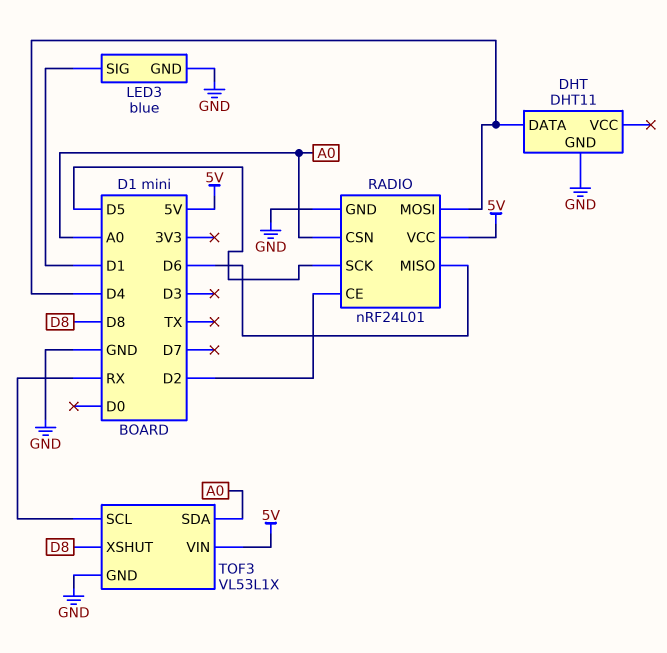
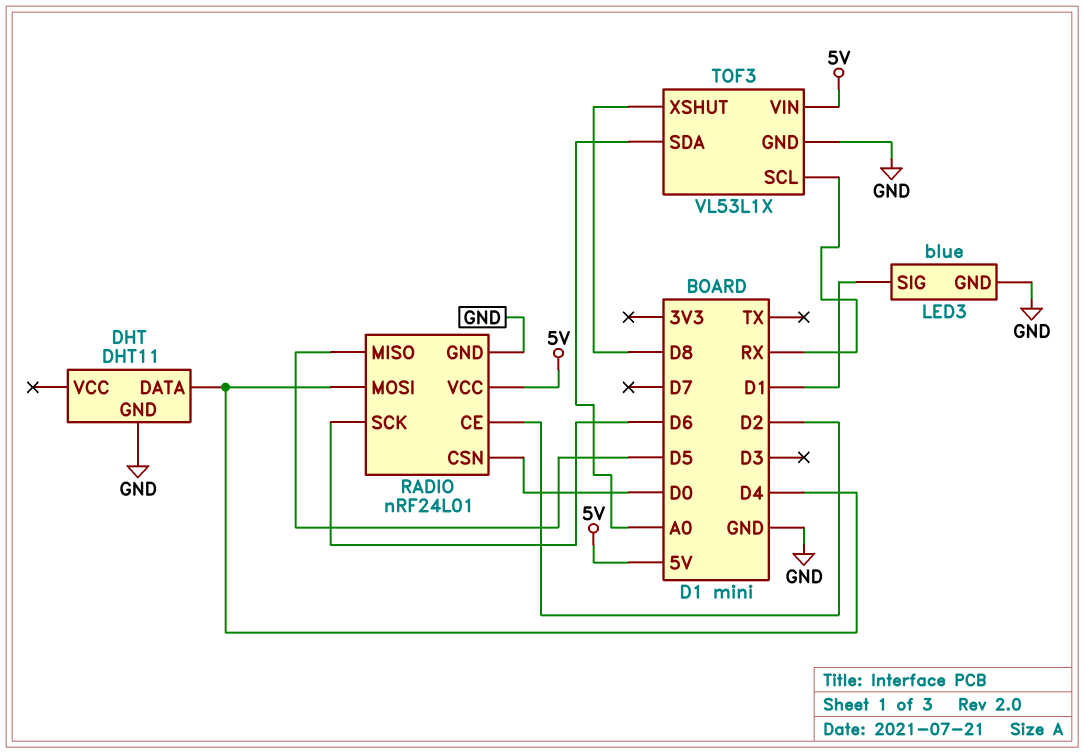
RADIO pin CSN: A0 -> D0
RADIO pin MISO: D6 -> D5
RADIO pin SCK: D5 -> D6

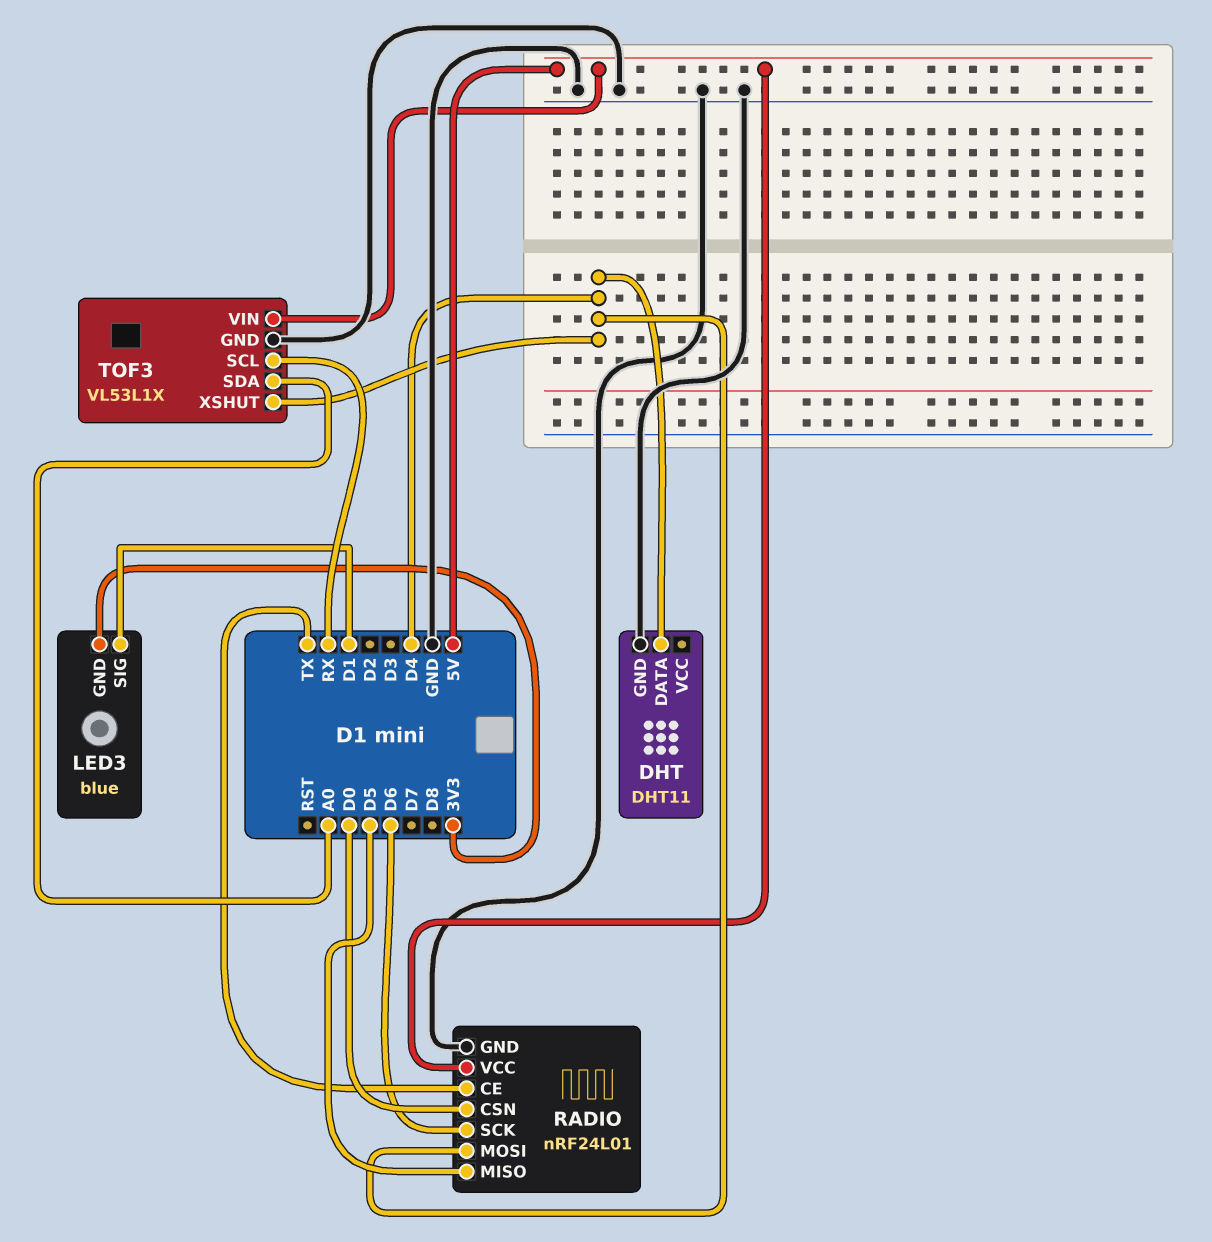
LED3 pin GND: GND -> 3V3
RADIO pin CE: D2 -> TX
TOF3 pin XSHUT: D8 -> D4

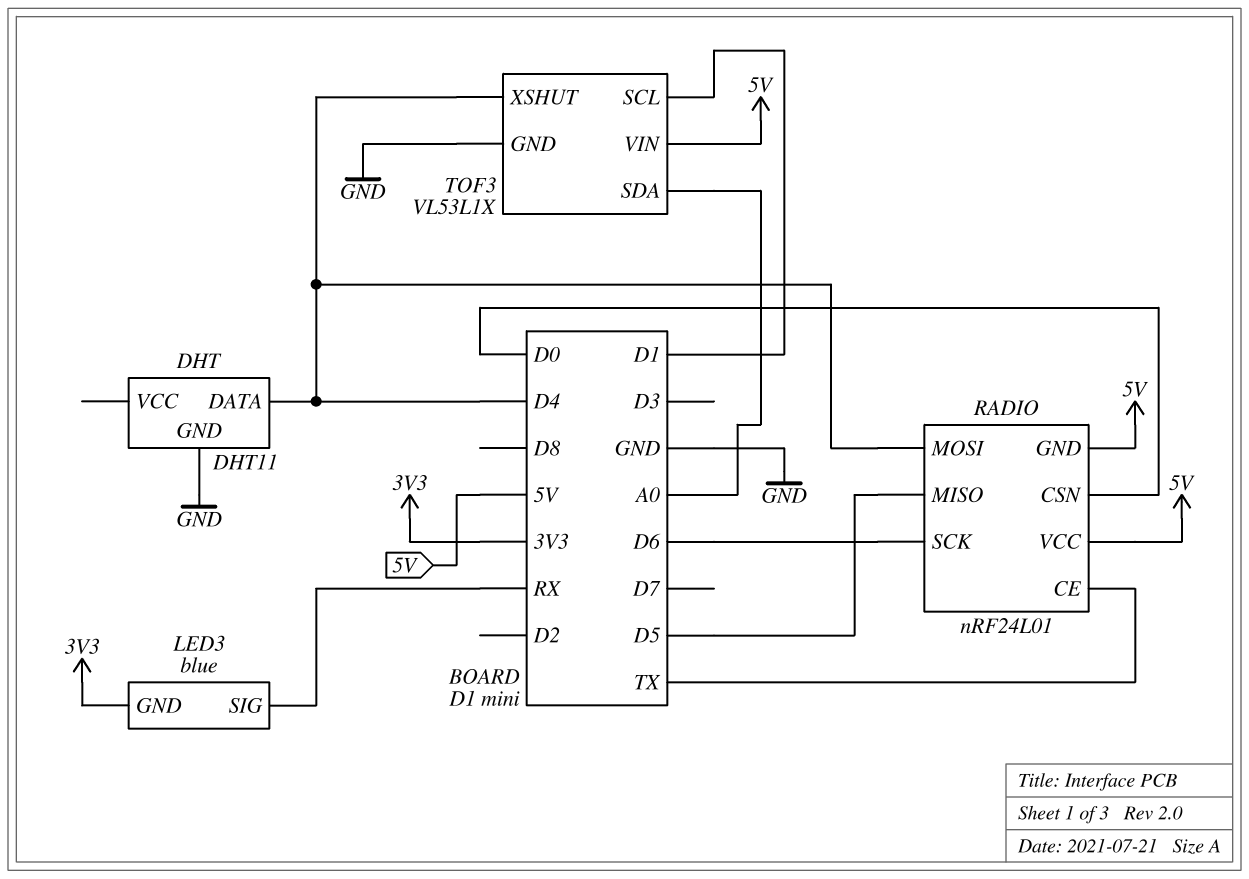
LED3 pin SIG: D1 -> RX
RADIO pin GND: GND -> 5V
TOF3 pin SCL: RX -> D1

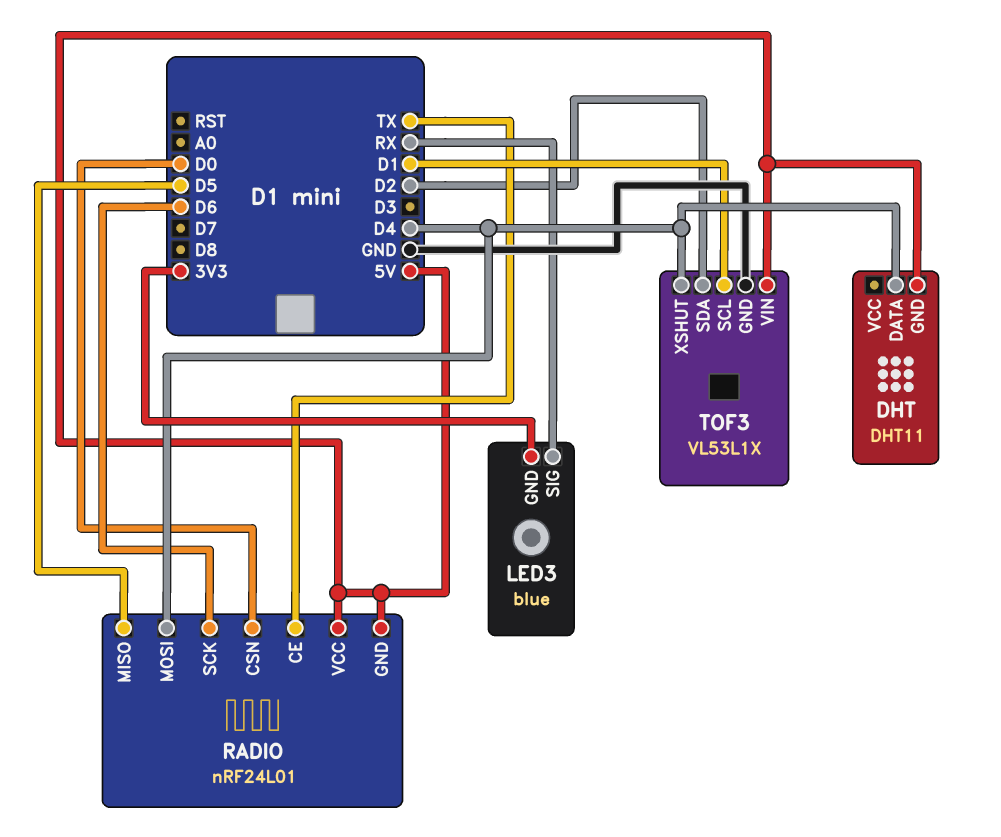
DHT pin GND: GND -> 5V
TOF3 pin SDA: A0 -> D2

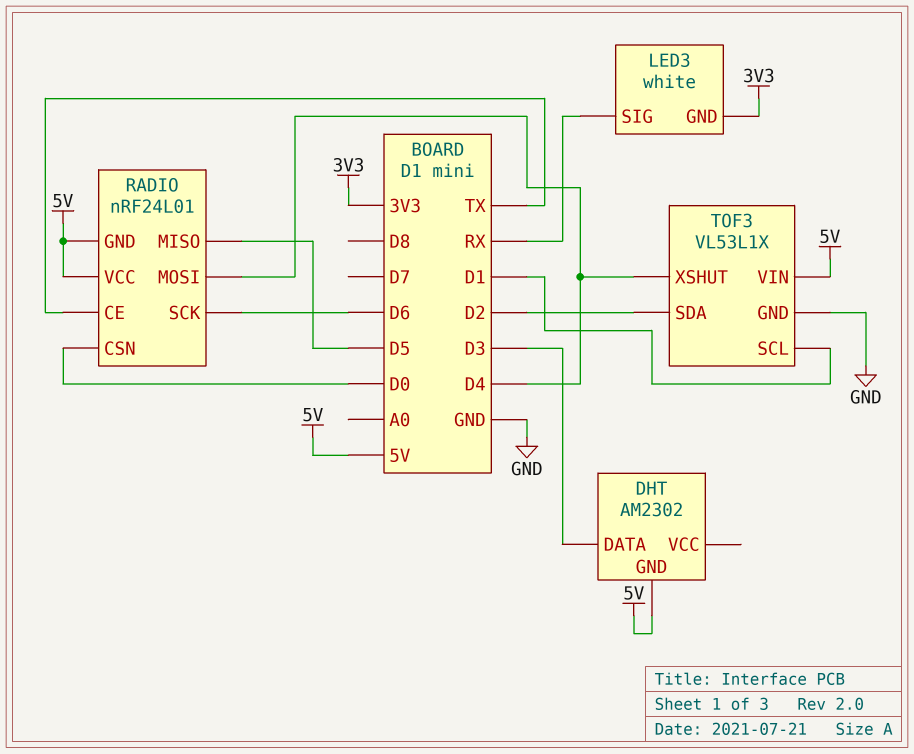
DHT: DHT11 -> AM2302
DHT pin DATA: D4 -> D3
LED3: blue -> white

